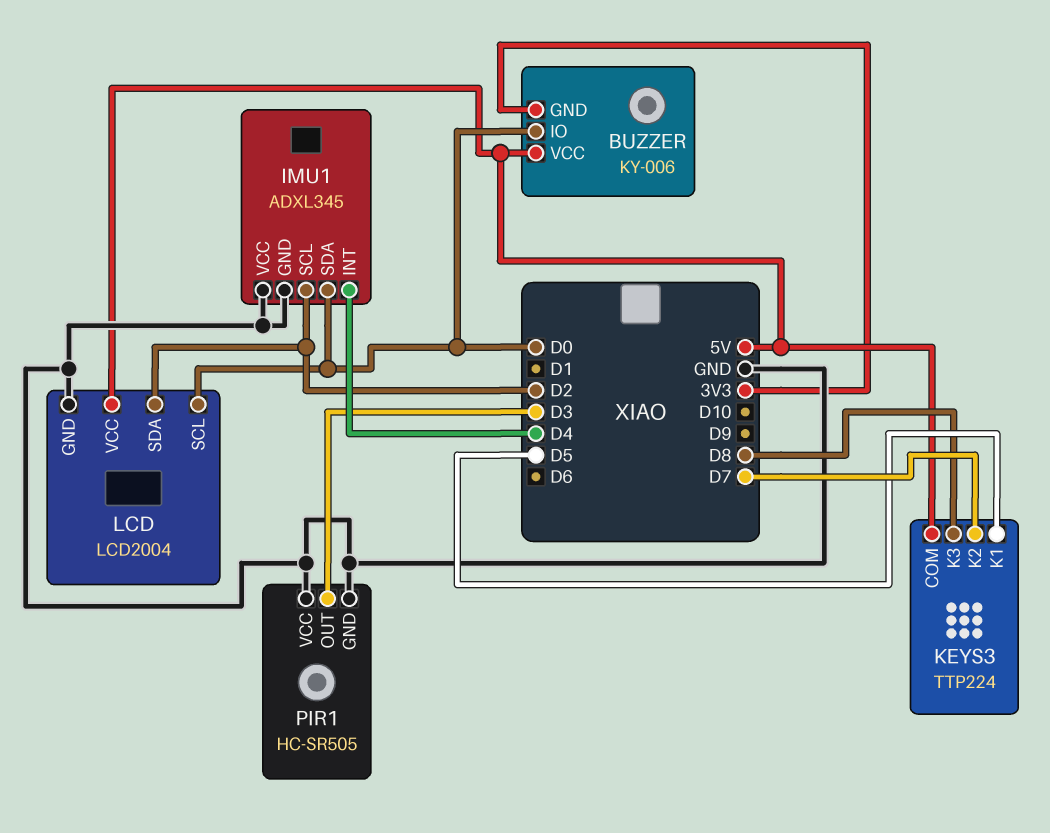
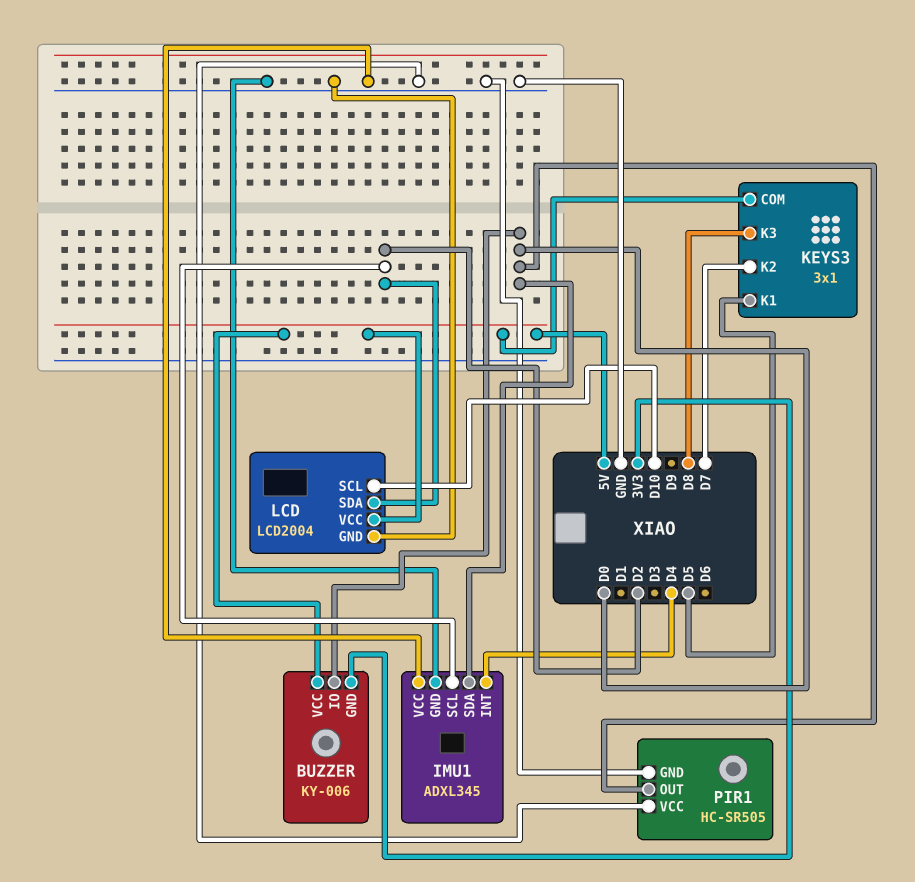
KEYS3: TTP224 -> 3x1
LCD pin SCL: D0 -> D10
PIR1 pin OUT: D3 -> D0

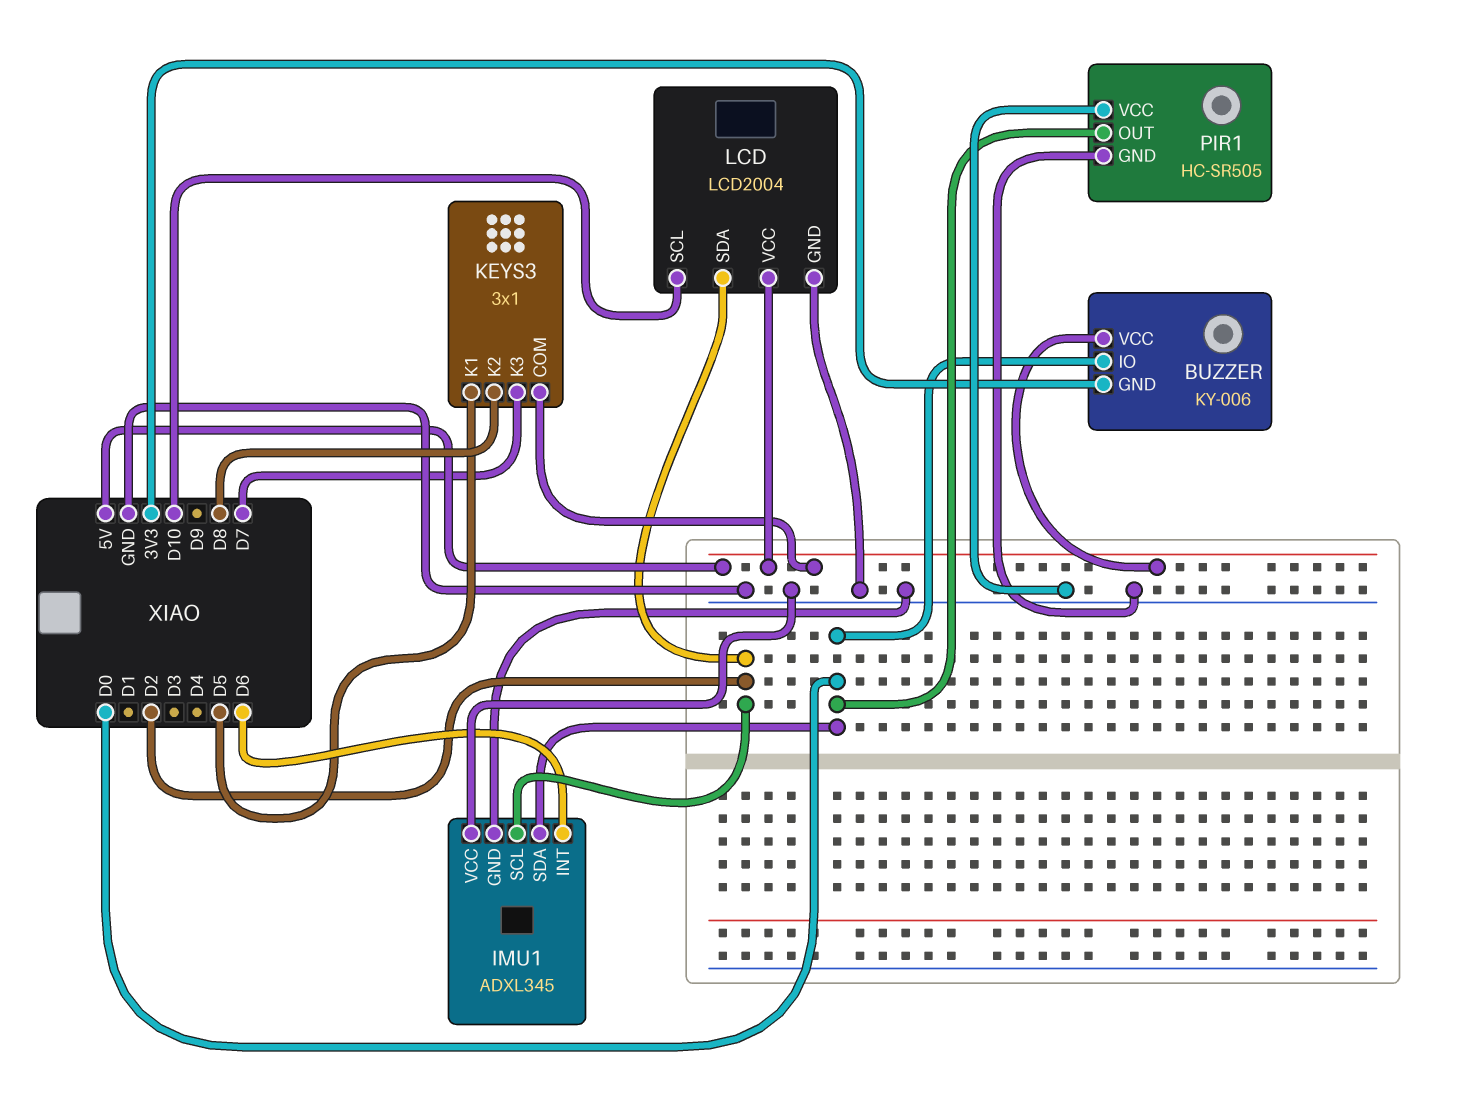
IMU1 pin INT: D4 -> D6
KEYS3 pin K2: D7 -> D8
KEYS3 pin K3: D8 -> D7

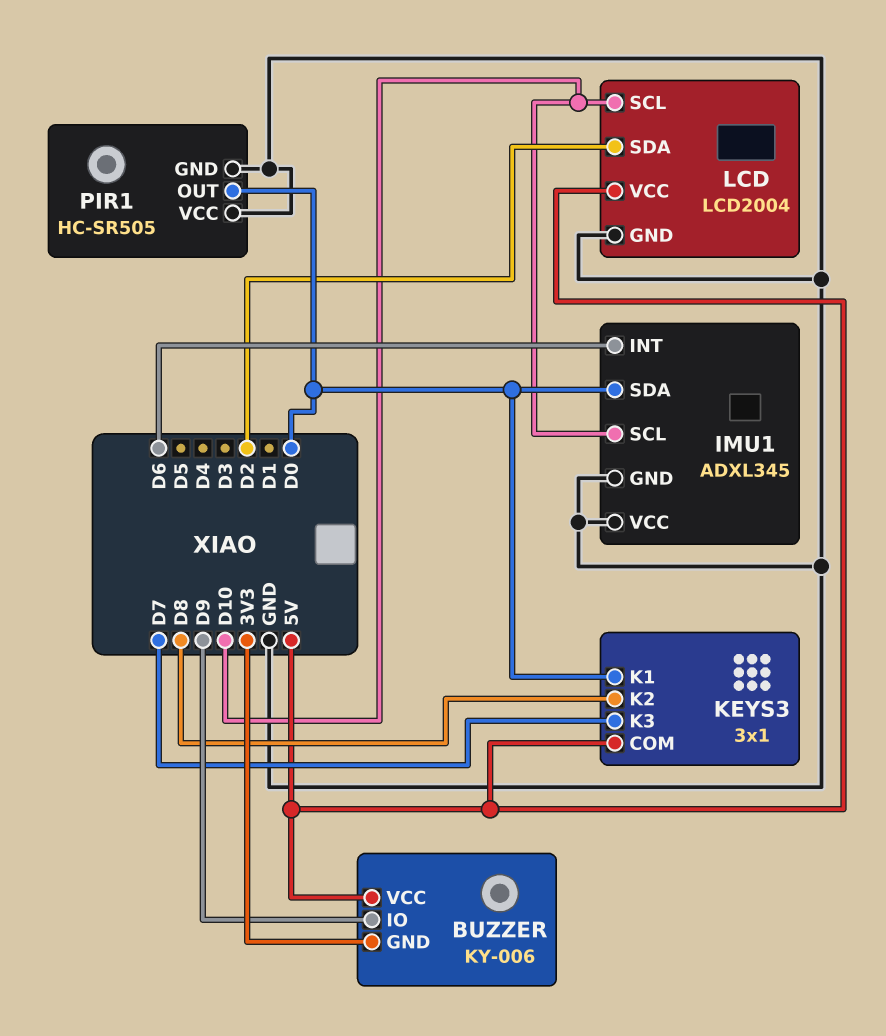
BUZZER pin IO: D0 -> D9
IMU1 pin SCL: D2 -> D10
KEYS3 pin K1: D5 -> D0

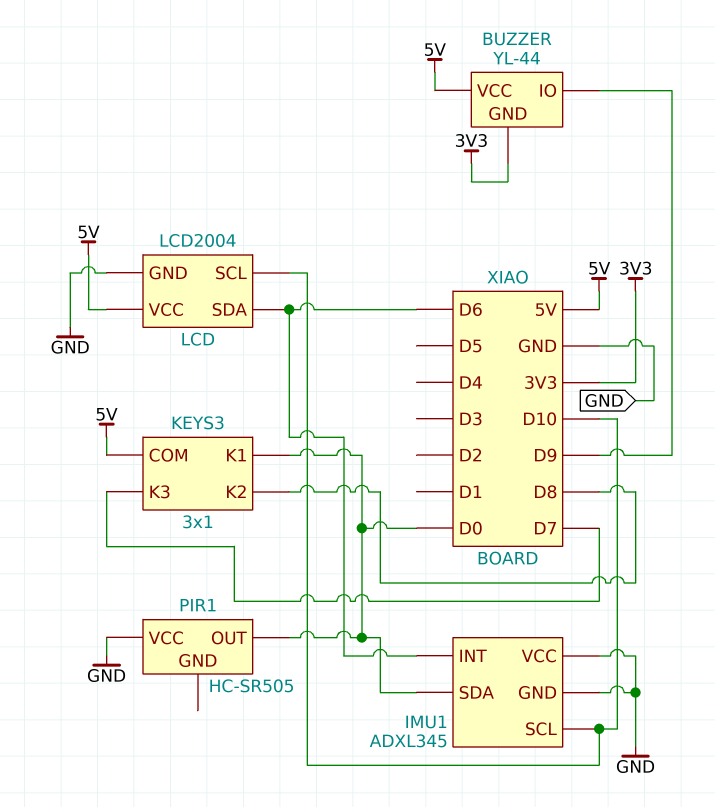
BUZZER: KY-006 -> YL-44
LCD pin SDA: D2 -> D6
PIR1 pin GND: GND -> none

